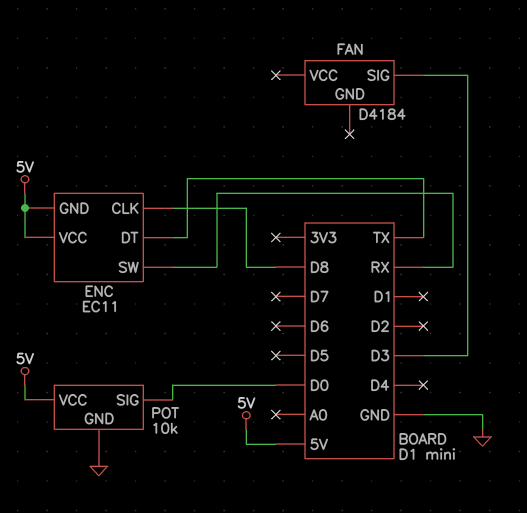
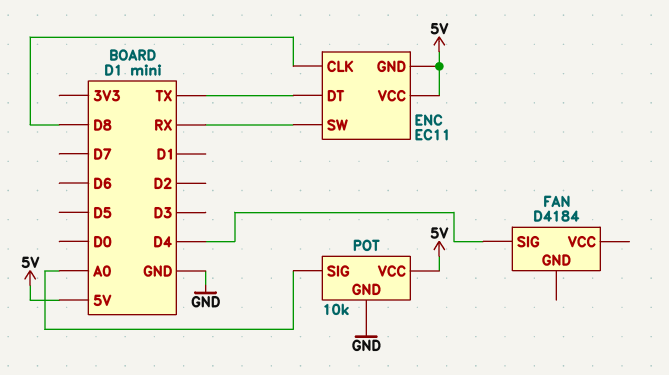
FAN pin SIG: D3 -> D4
POT pin SIG: D0 -> A0

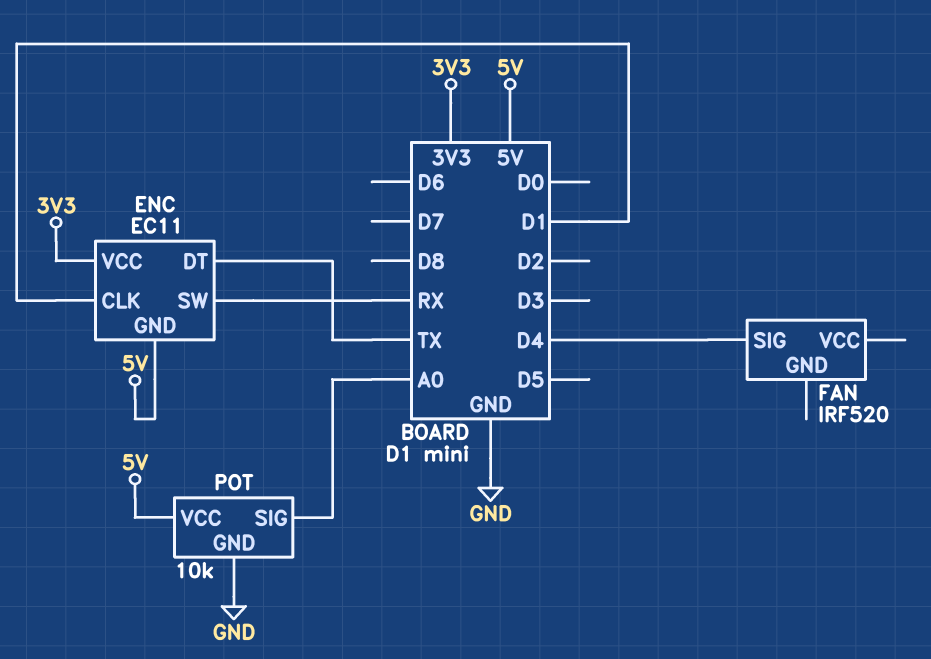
ENC pin CLK: D8 -> D1
ENC pin VCC: 5V -> 3V3
FAN: D4184 -> IRF520

